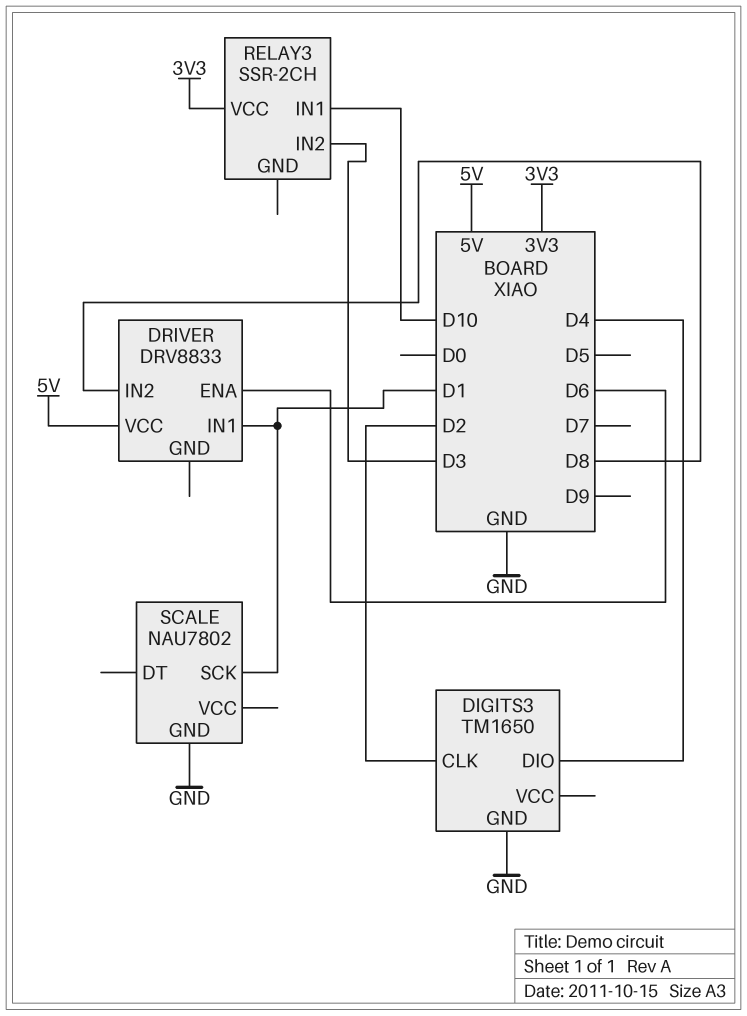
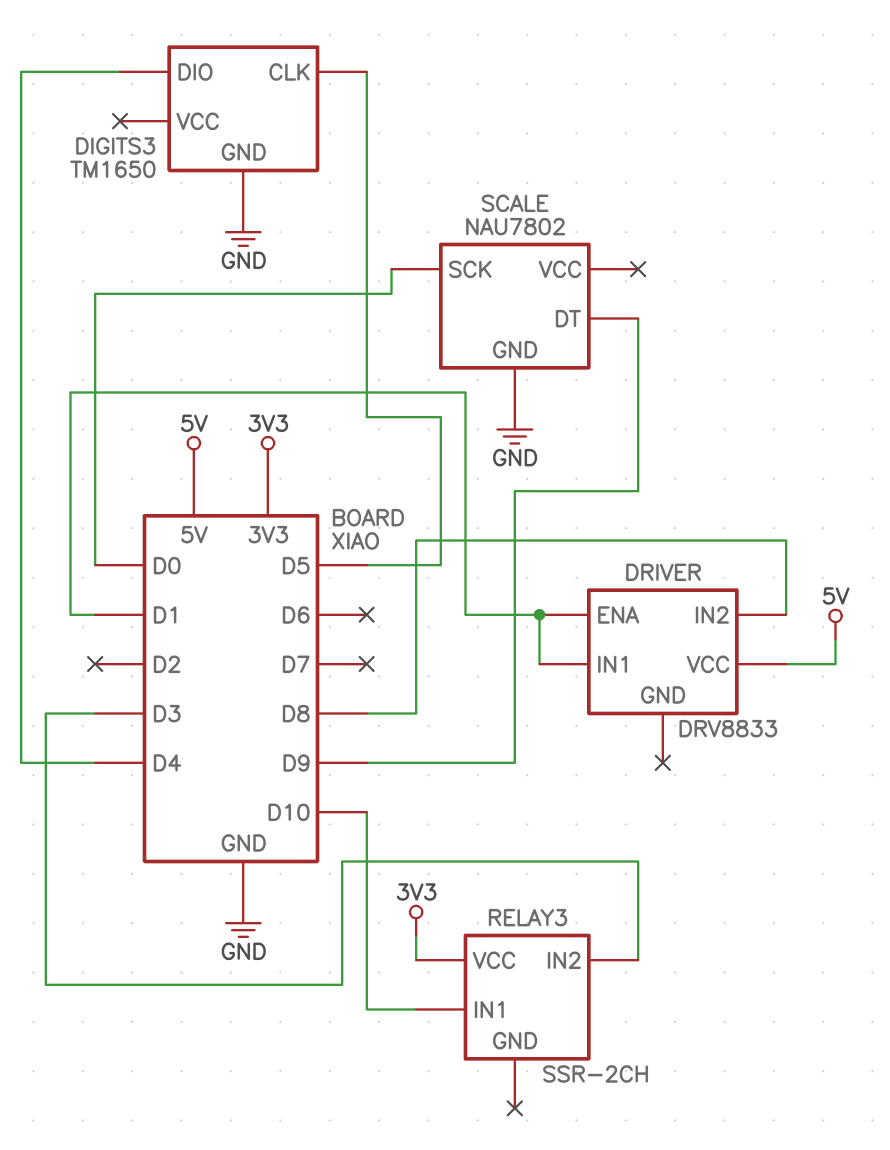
DIGITS3 pin CLK: D2 -> D5
DRIVER pin ENA: D6 -> D1
SCALE pin DT: none -> D9
SCALE pin SCK: D1 -> D0

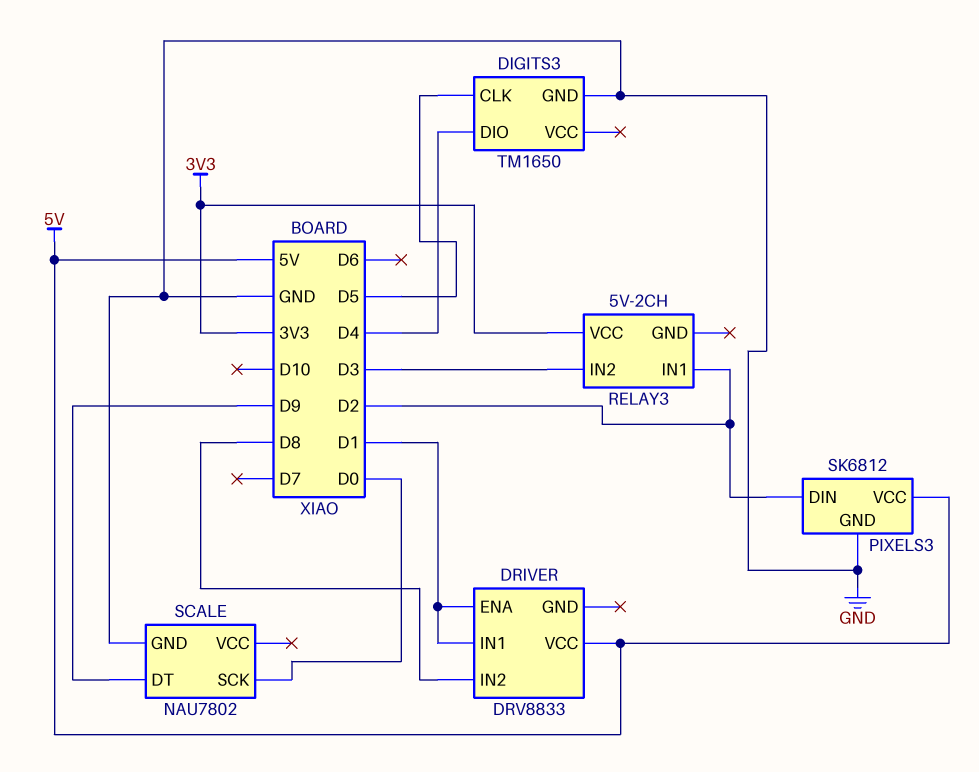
PIXELS3: none -> SK6812
PIXELS3 pin DIN: none -> D2
PIXELS3 pin GND: none -> GND
PIXELS3 pin VCC: none -> 5V
RELAY3: SSR-2CH -> 5V-2CH
RELAY3 pin IN1: D10 -> D2

